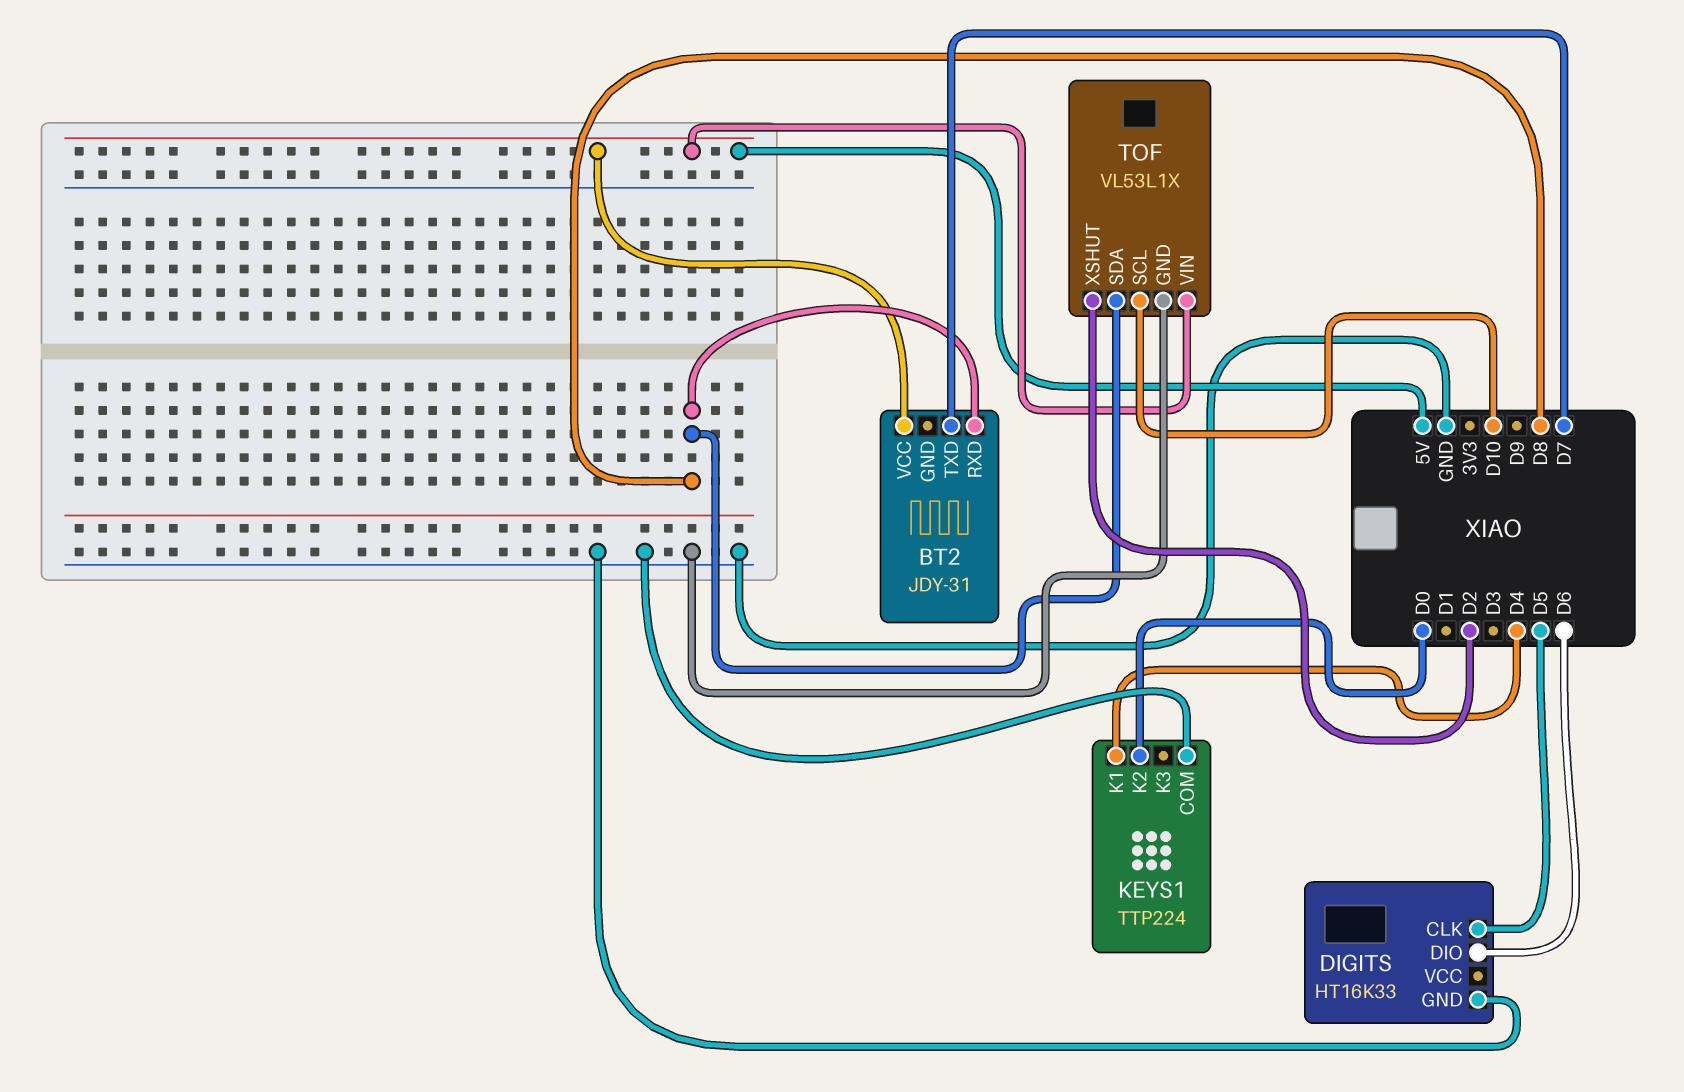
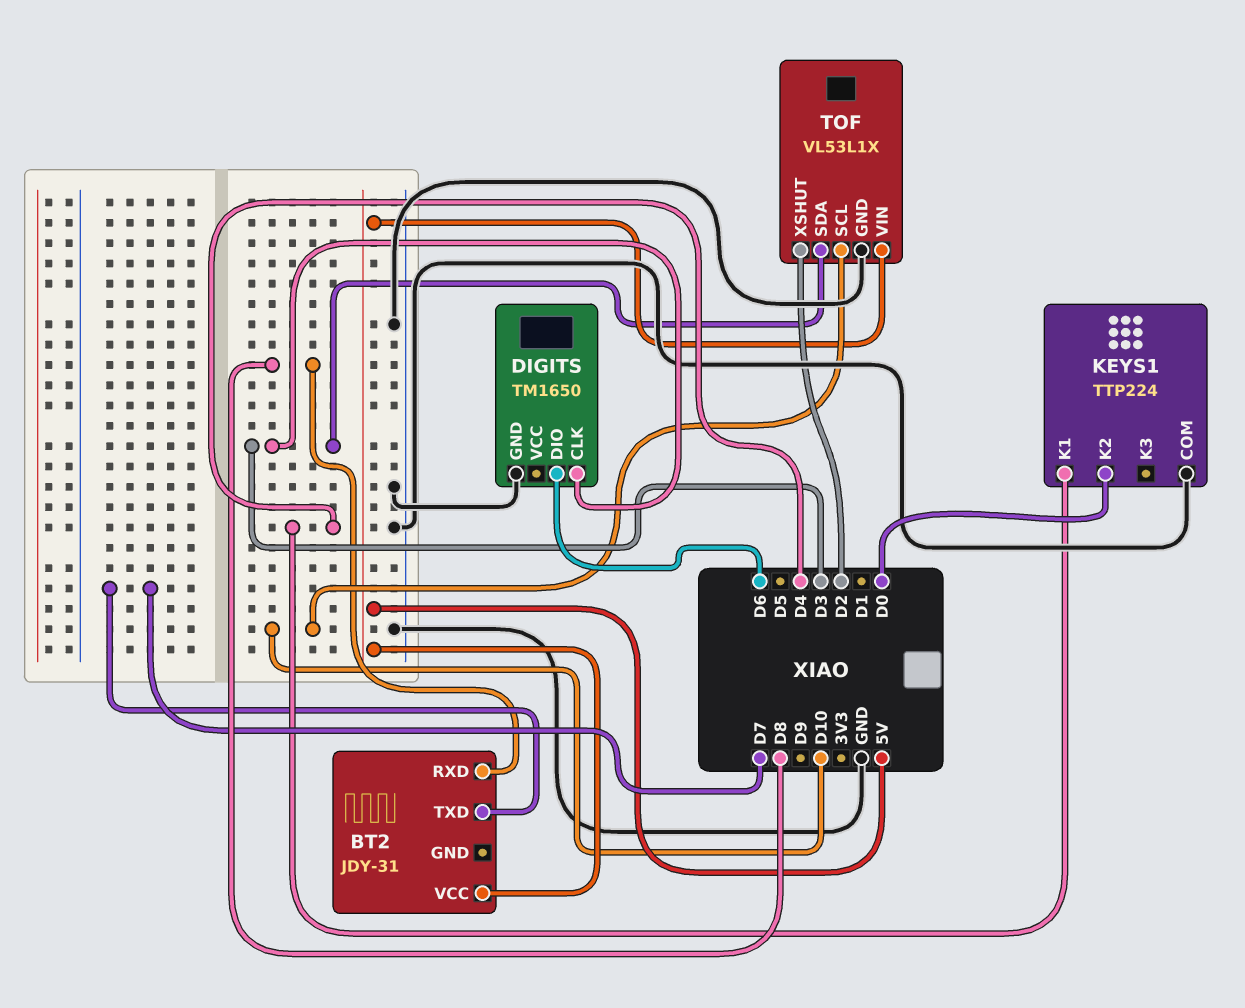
DIGITS: HT16K33 -> TM1650
DIGITS pin CLK: D5 -> D3
TOF pin SDA: D8 -> D3

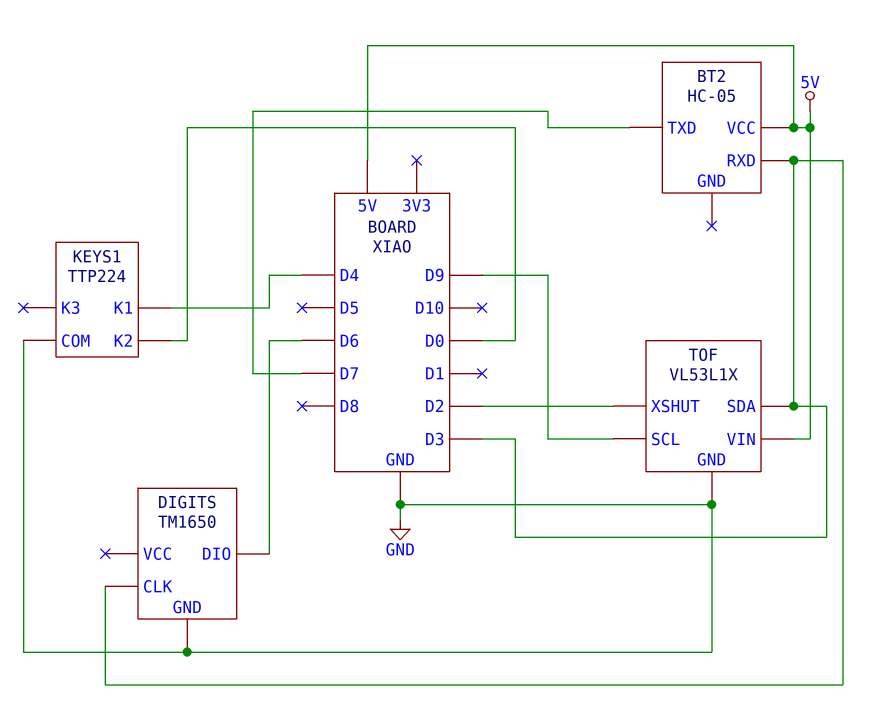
BT2: JDY-31 -> HC-05
BT2 pin RXD: D8 -> D3
TOF pin SCL: D10 -> D9

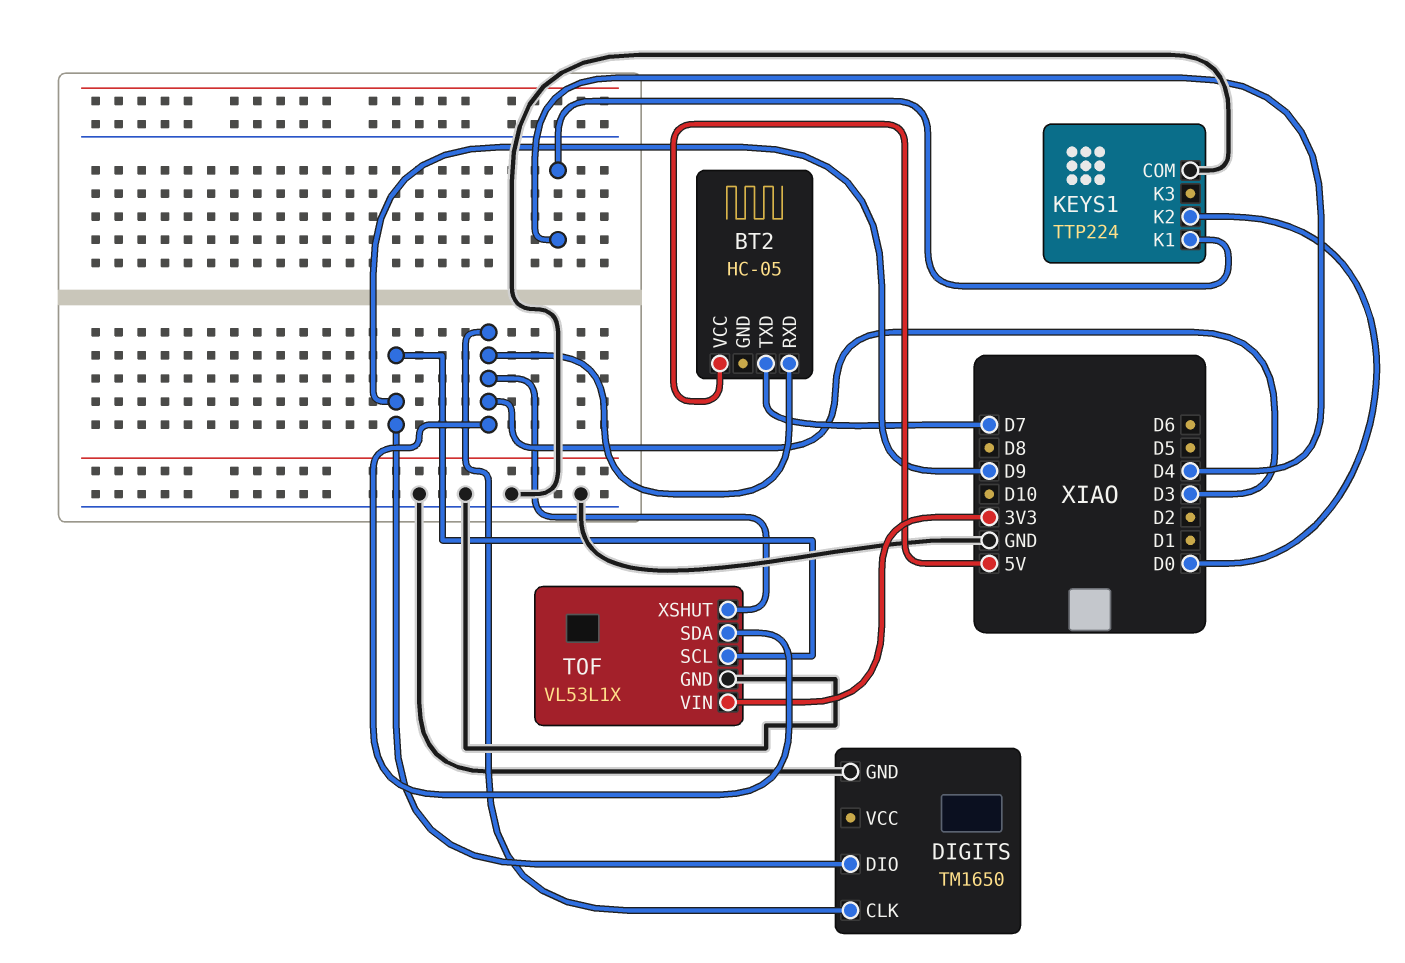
DIGITS pin DIO: D6 -> D9
TOF pin VIN: 5V -> 3V3
TOF pin XSHUT: D2 -> D3

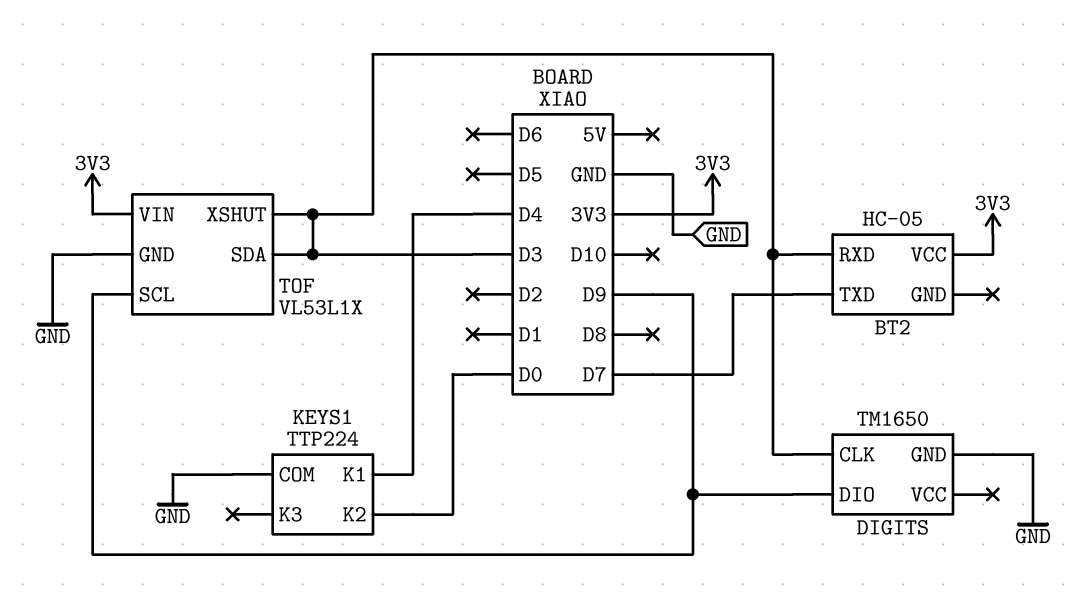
BT2 pin VCC: 5V -> 3V3

